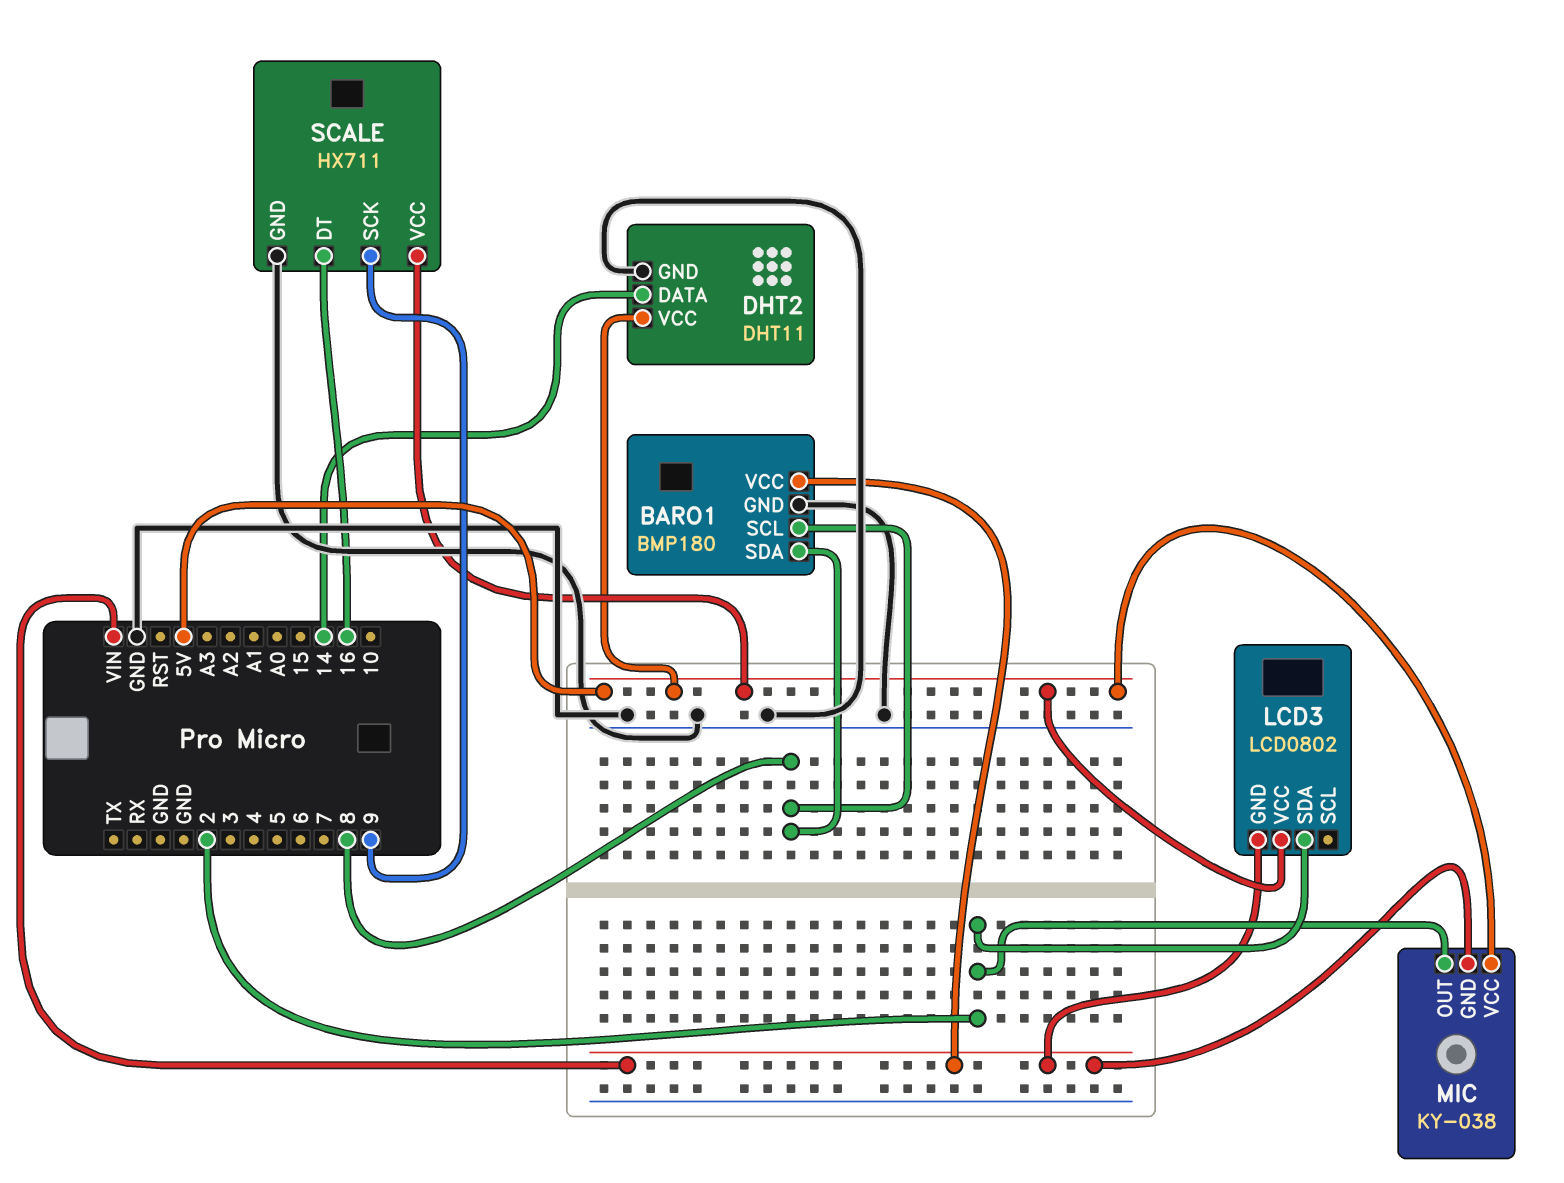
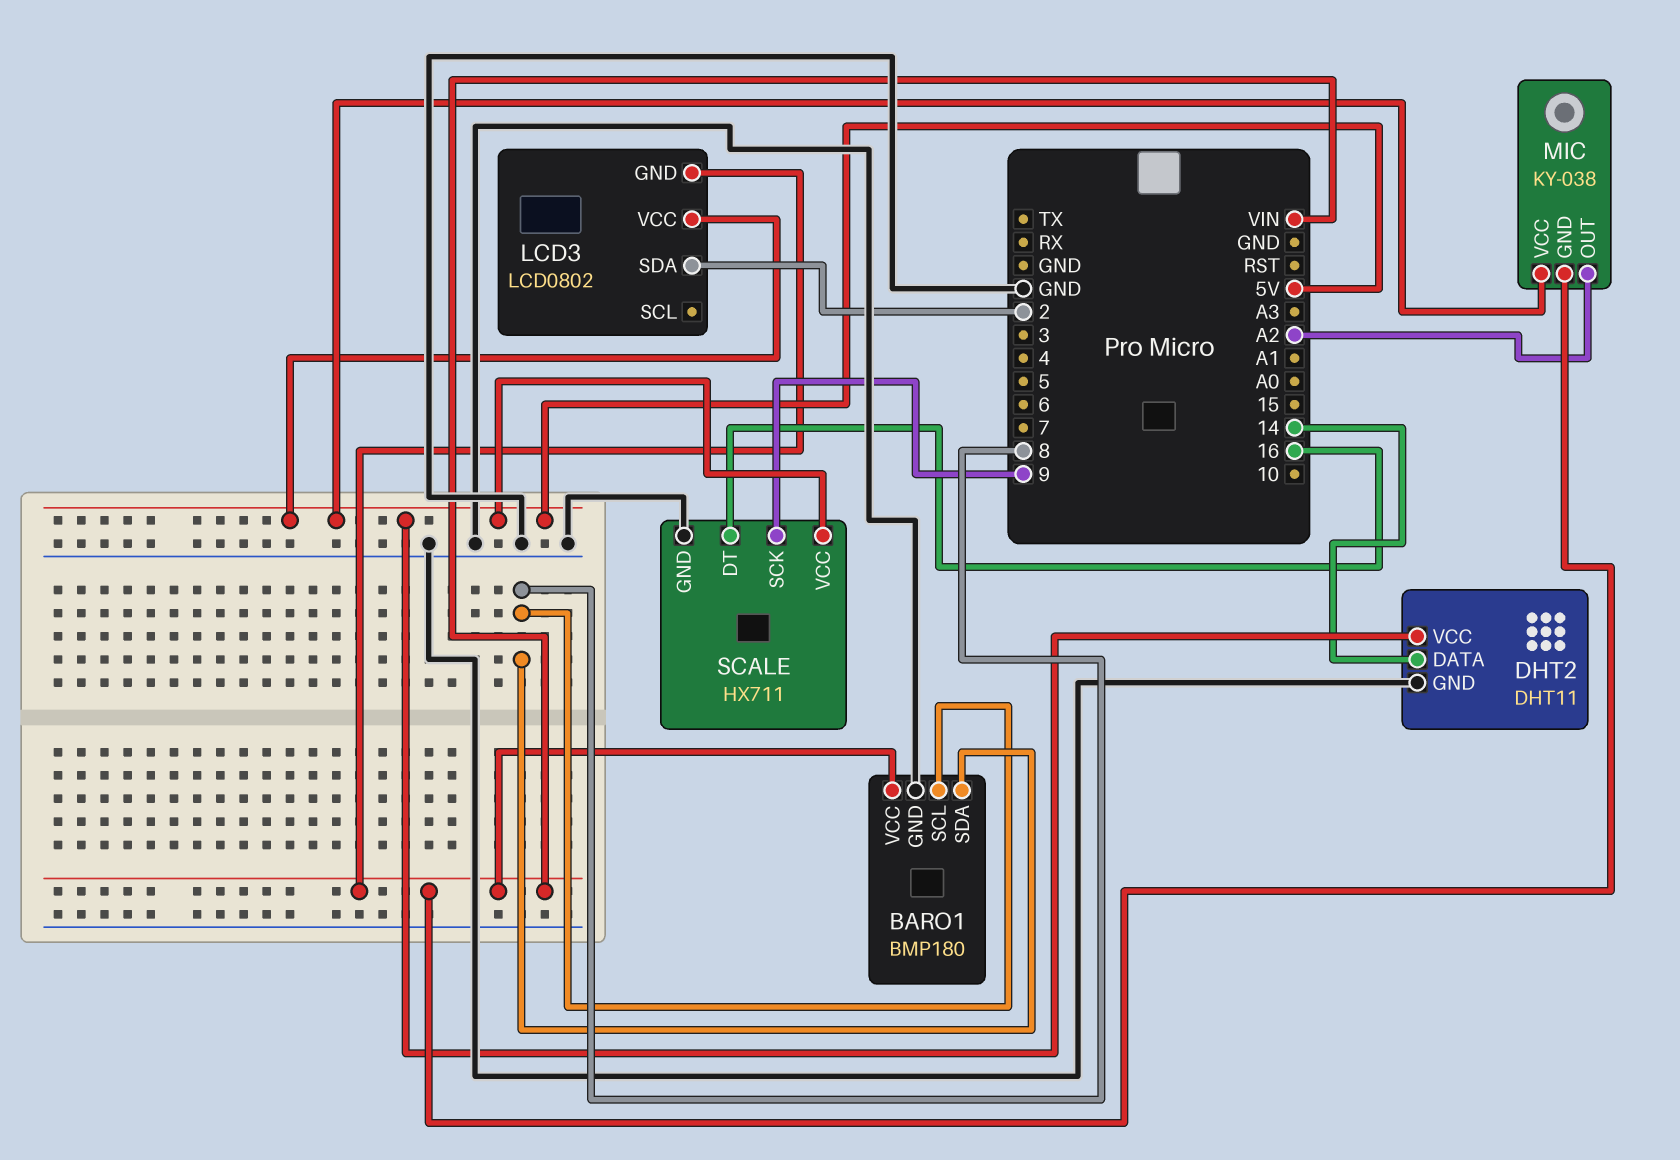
MIC pin OUT: 2 -> A2

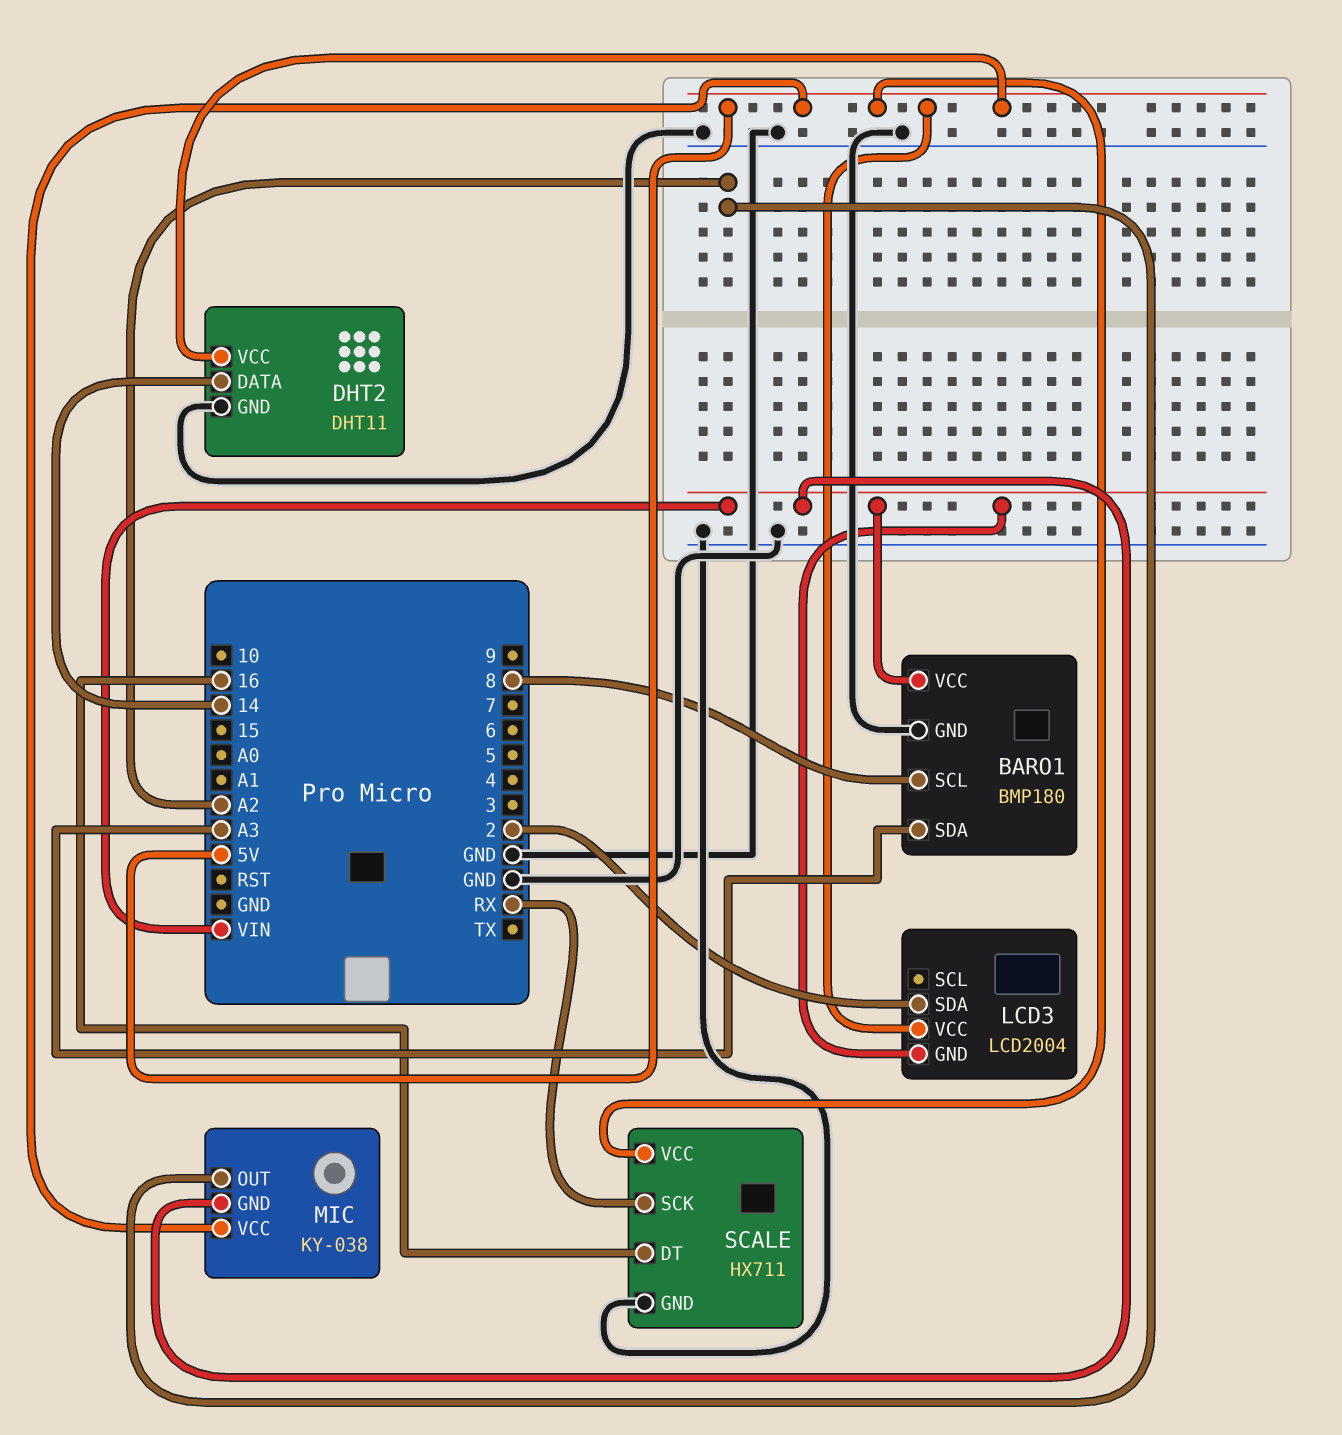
BARO1 pin SDA: 8 -> A3
LCD3: LCD0802 -> LCD2004
SCALE pin SCK: 9 -> RX

